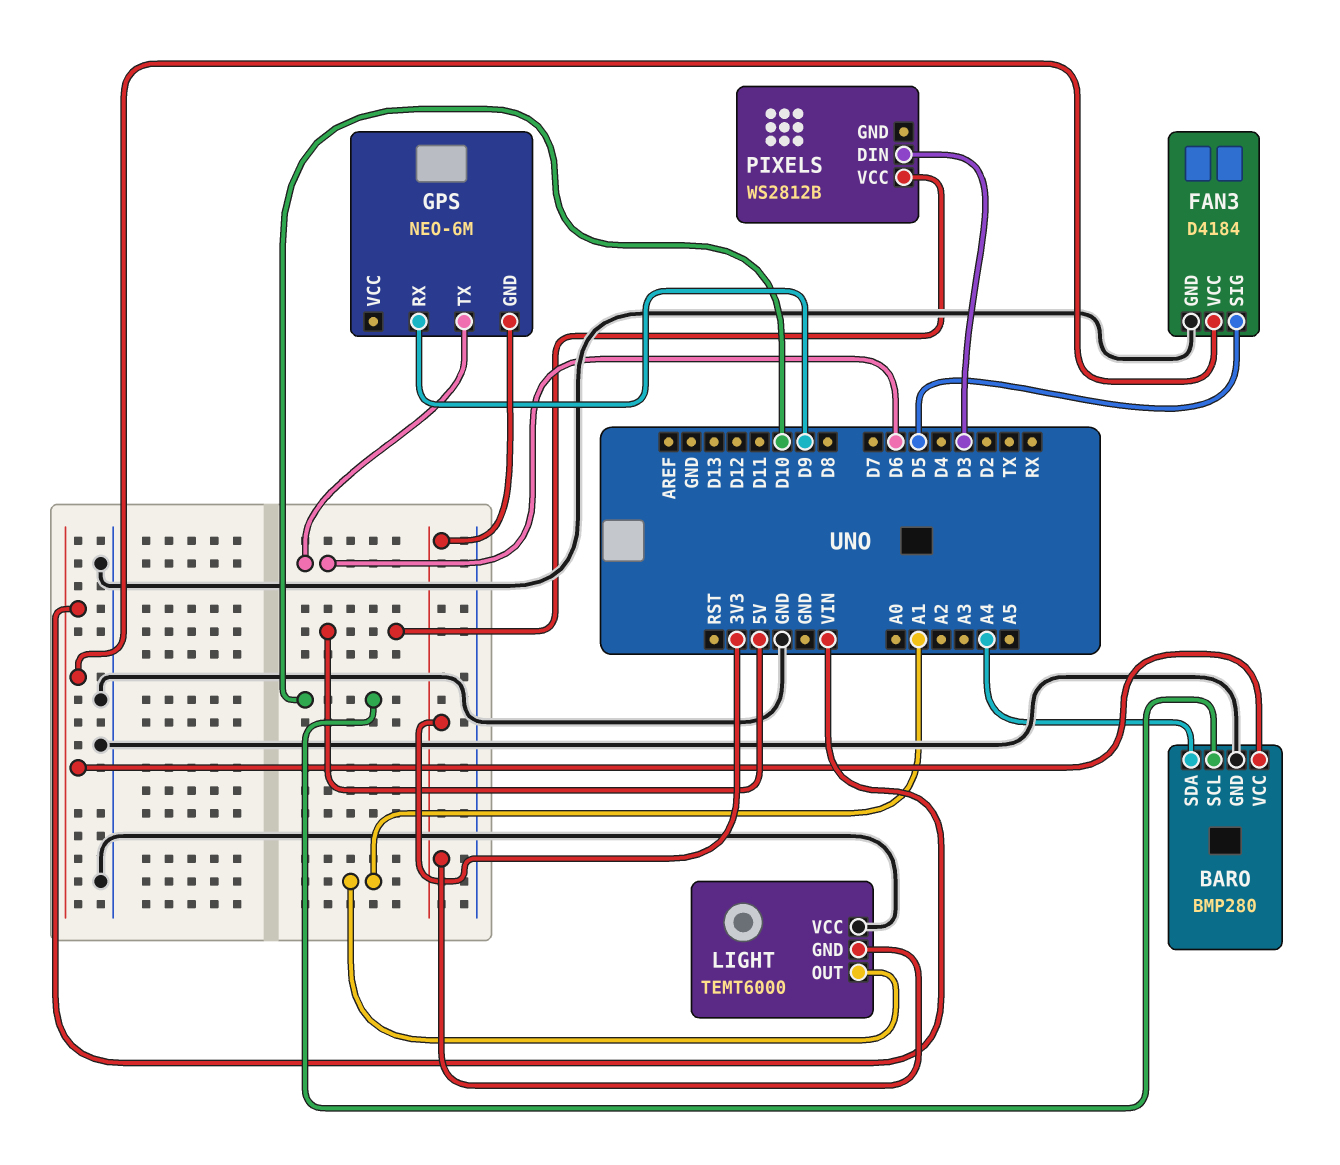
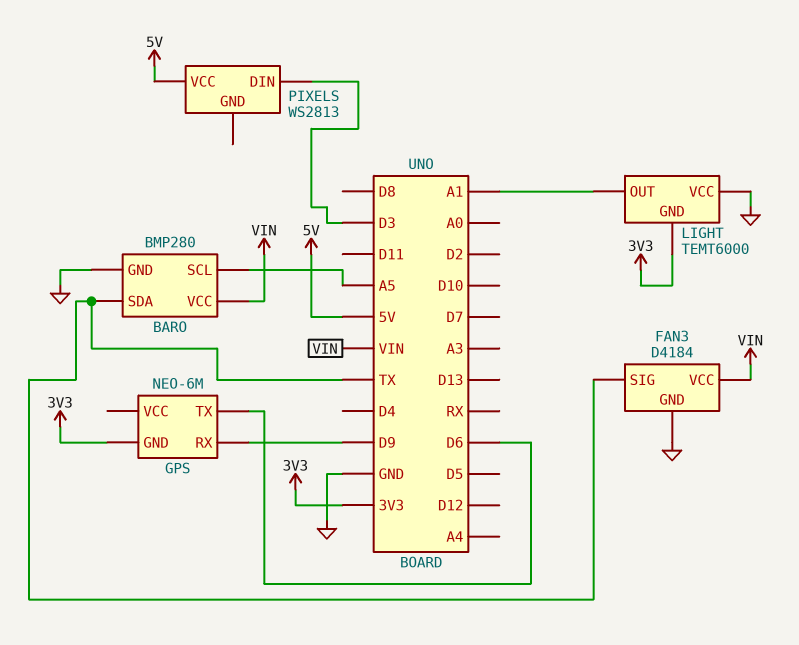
BARO pin SCL: D10 -> A5
BARO pin SDA: A4 -> TX
FAN3 pin SIG: D5 -> TX
PIXELS: WS2812B -> WS2813

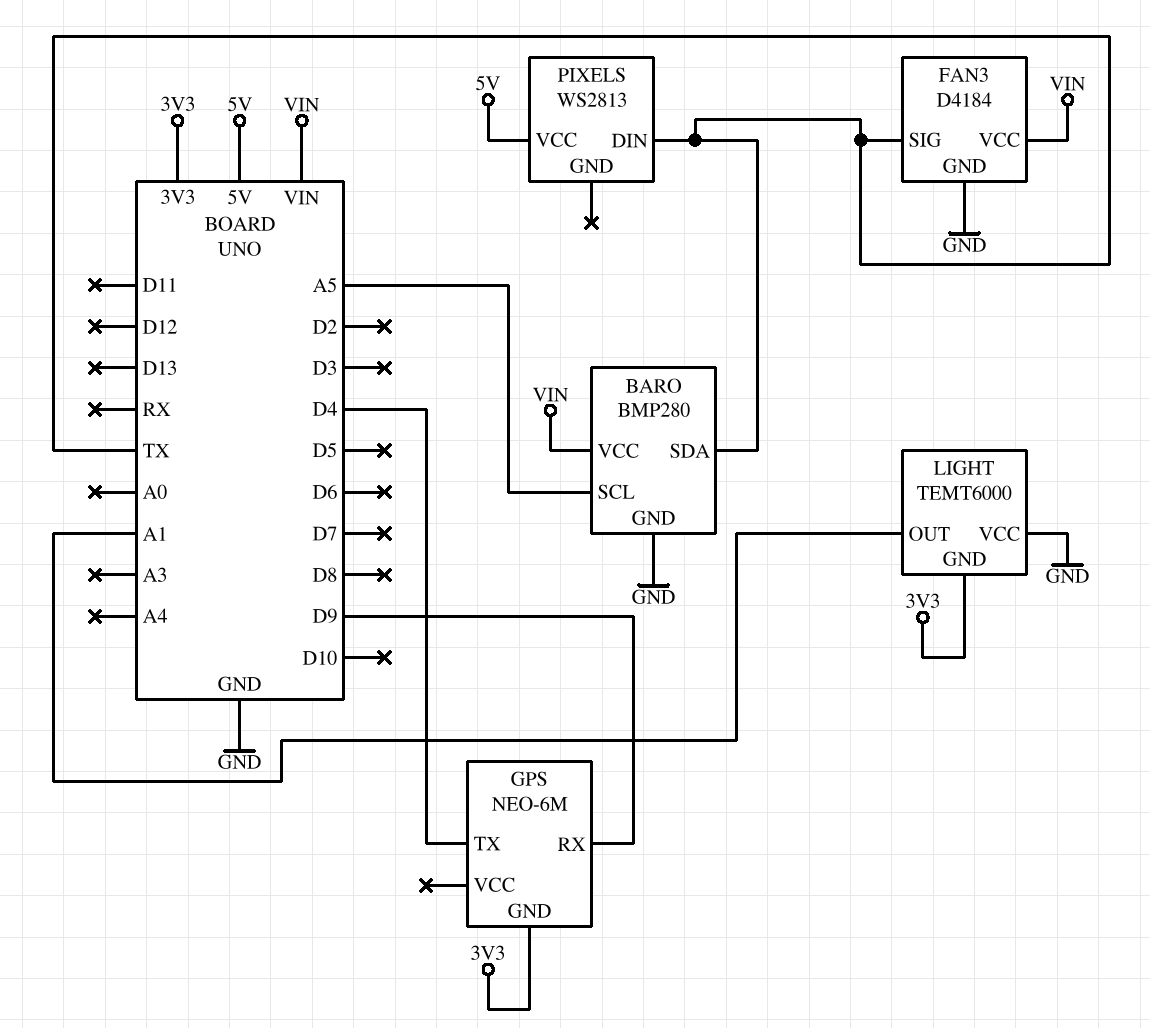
GPS pin TX: D6 -> D4
PIXELS pin DIN: D3 -> TX

